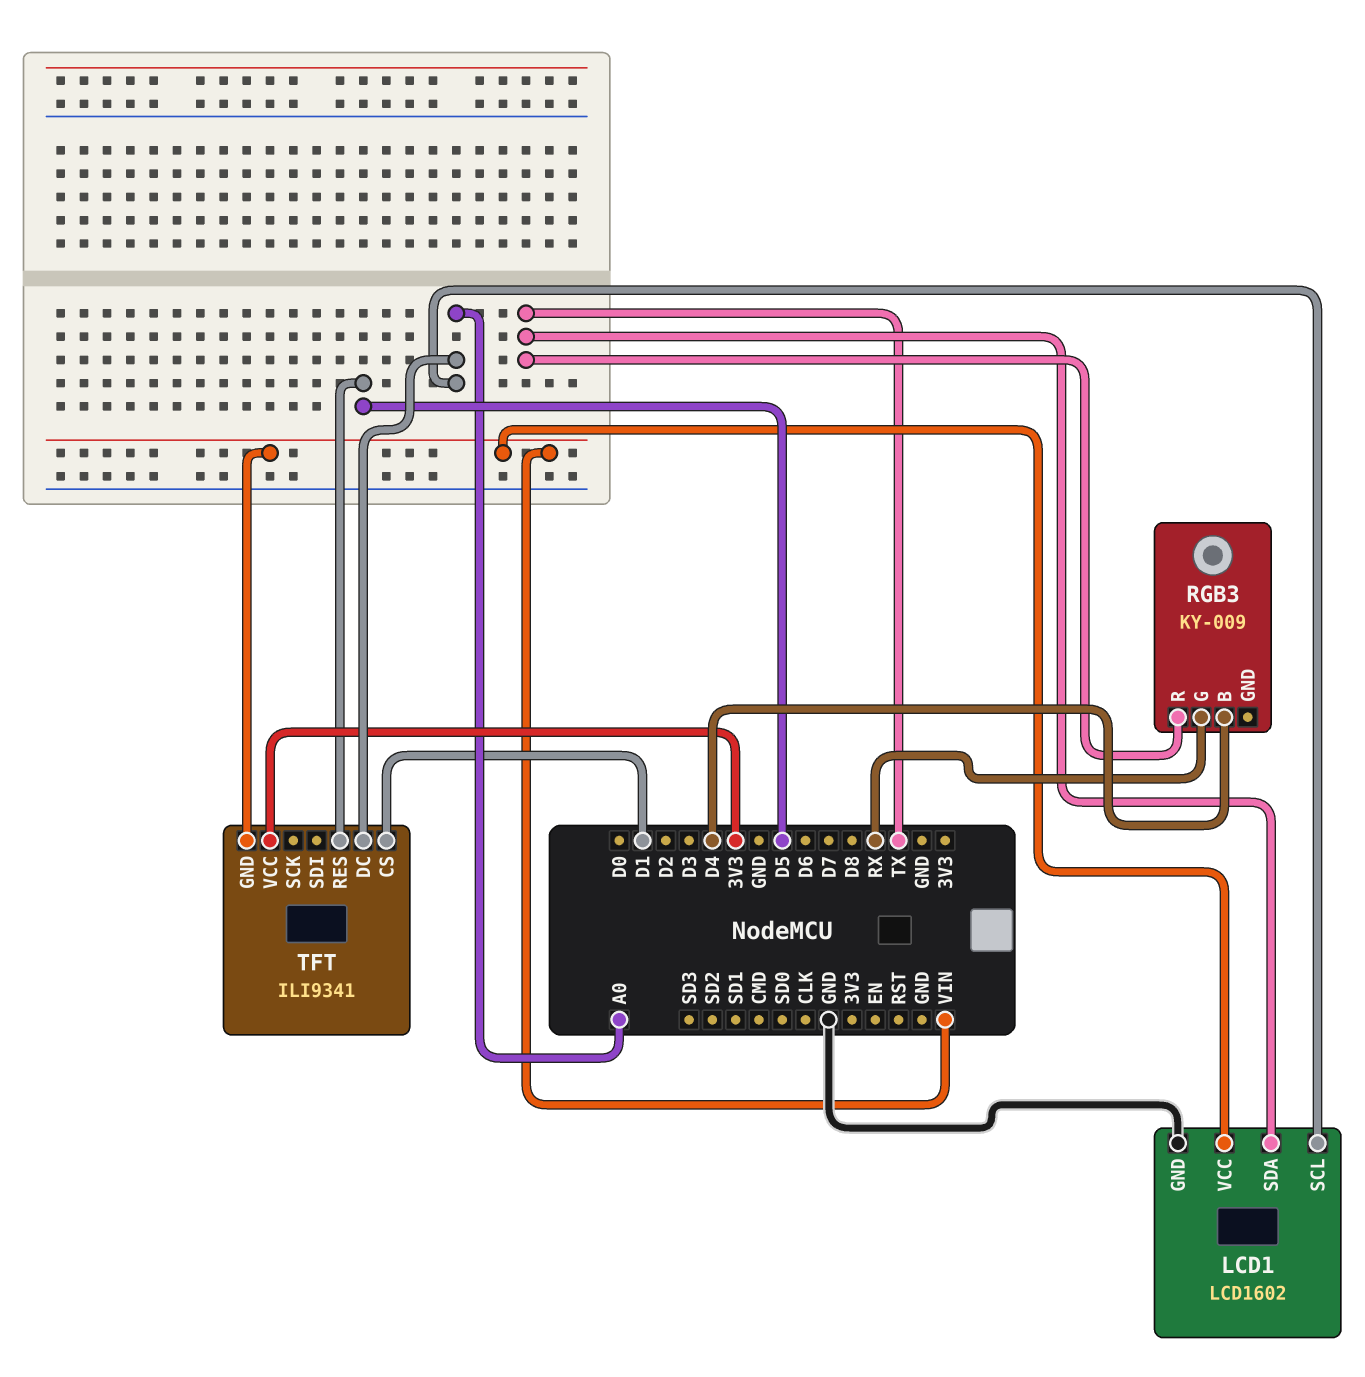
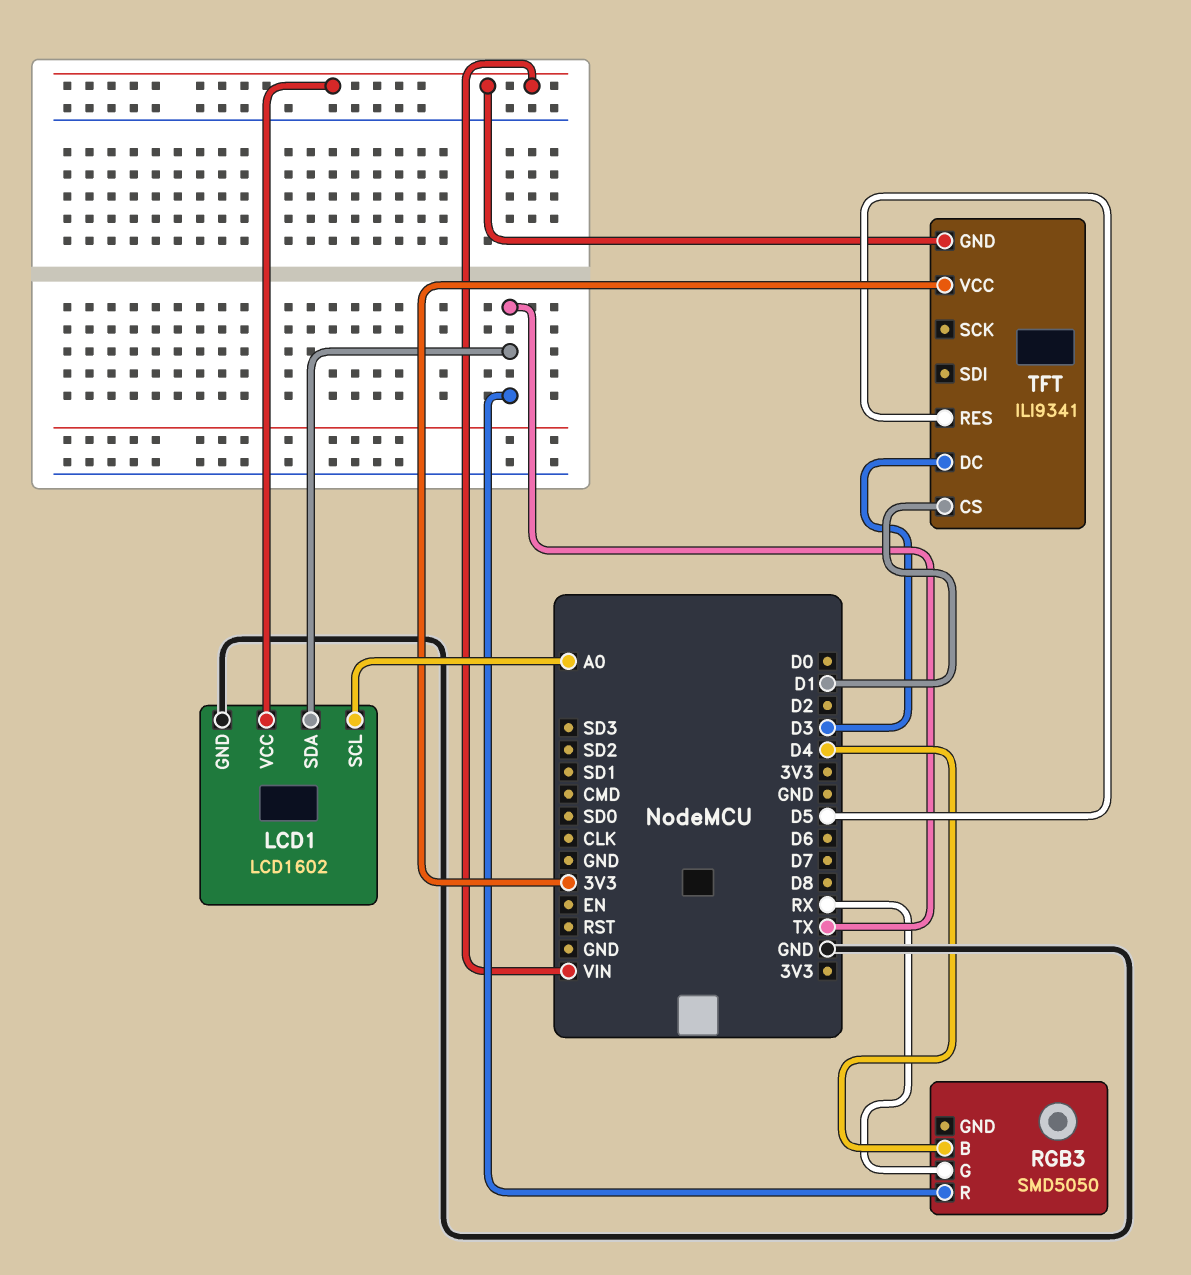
RGB3: KY-009 -> SMD5050
TFT pin DC: A0 -> D3

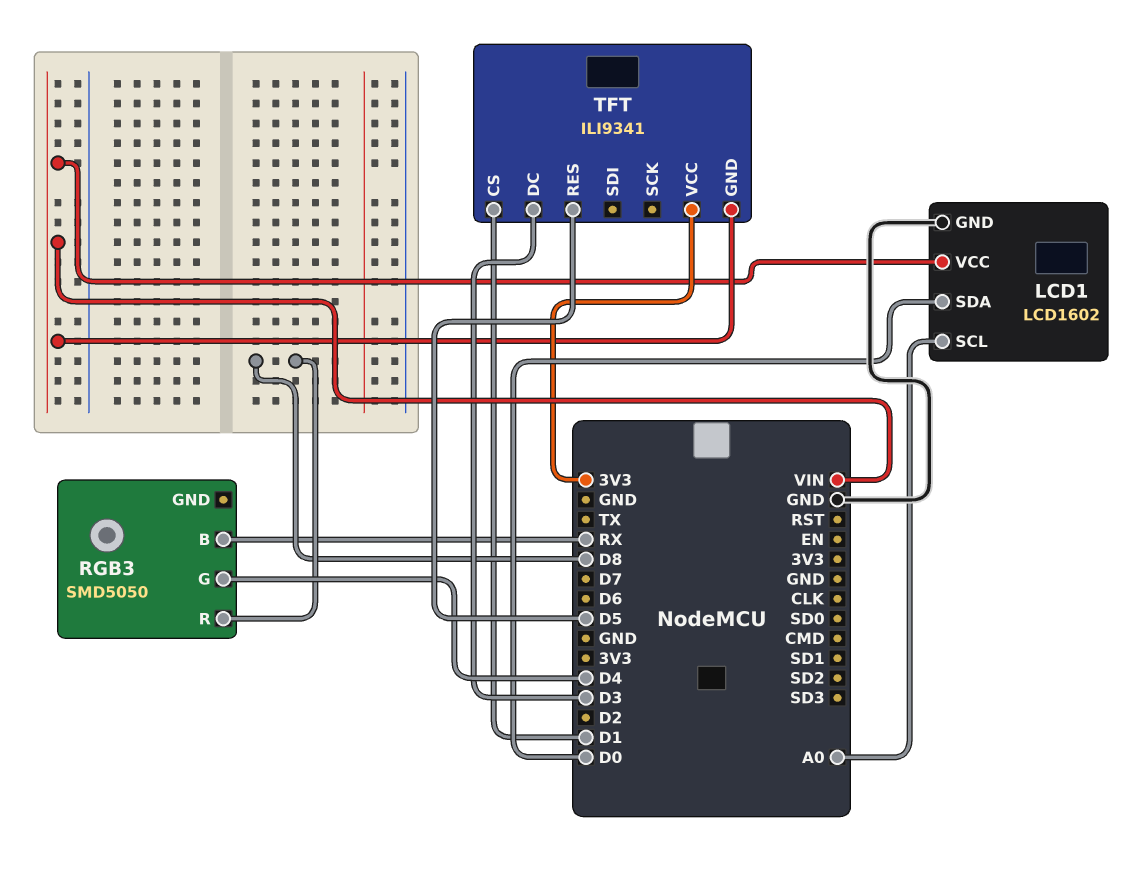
LCD1 pin SDA: TX -> D0
RGB3 pin B: D4 -> RX
RGB3 pin G: RX -> D4
RGB3 pin R: TX -> D8

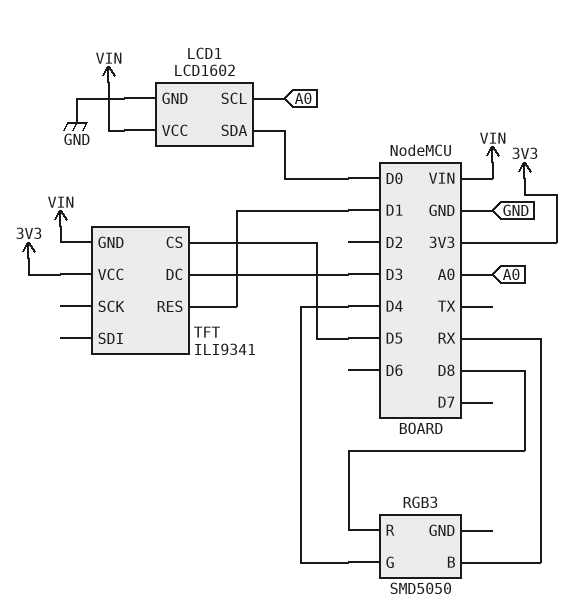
TFT pin CS: D1 -> D5
TFT pin RES: D5 -> D1

